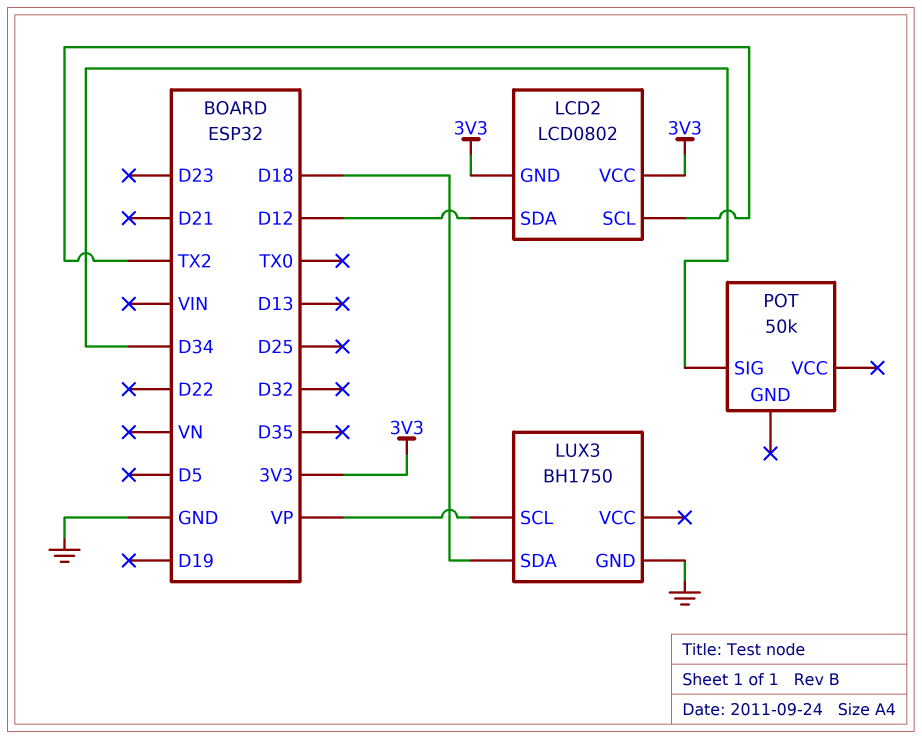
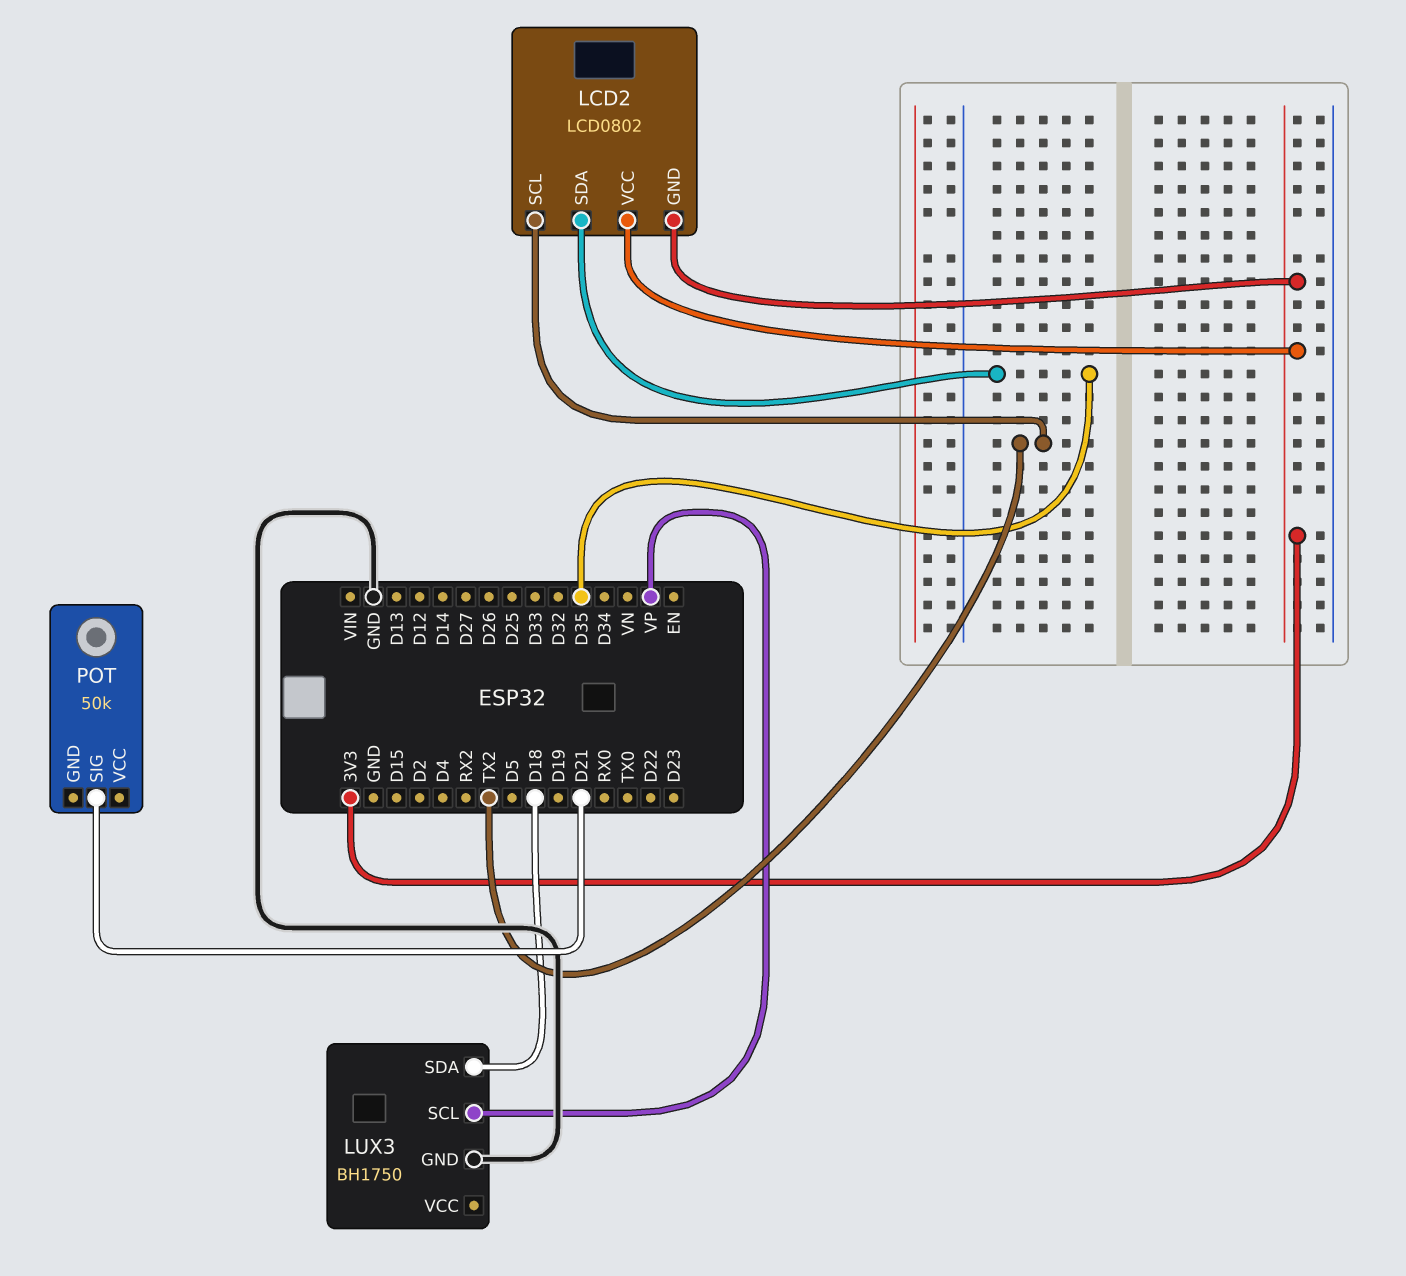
LCD2 pin SDA: D12 -> D35
POT pin SIG: D34 -> D21

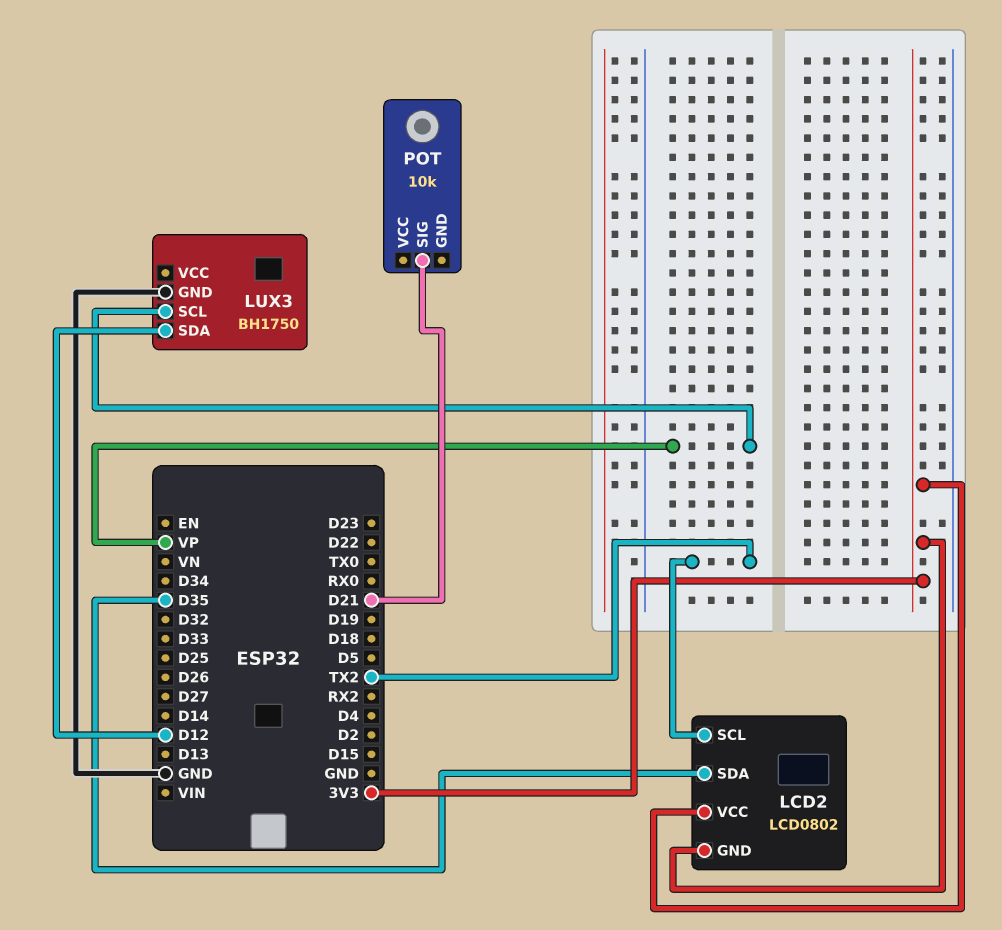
LUX3 pin SDA: D18 -> D12
POT: 50k -> 10k

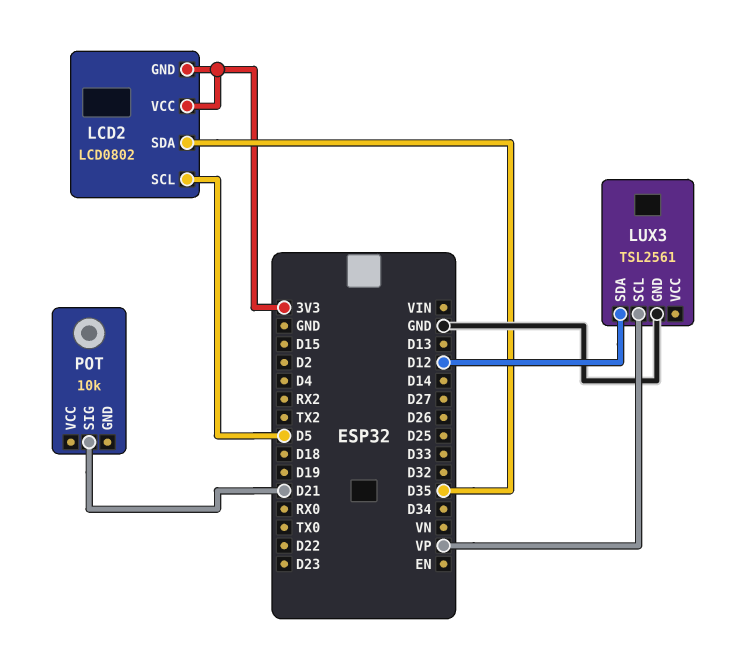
LCD2 pin SCL: TX2 -> D5
LUX3: BH1750 -> TSL2561

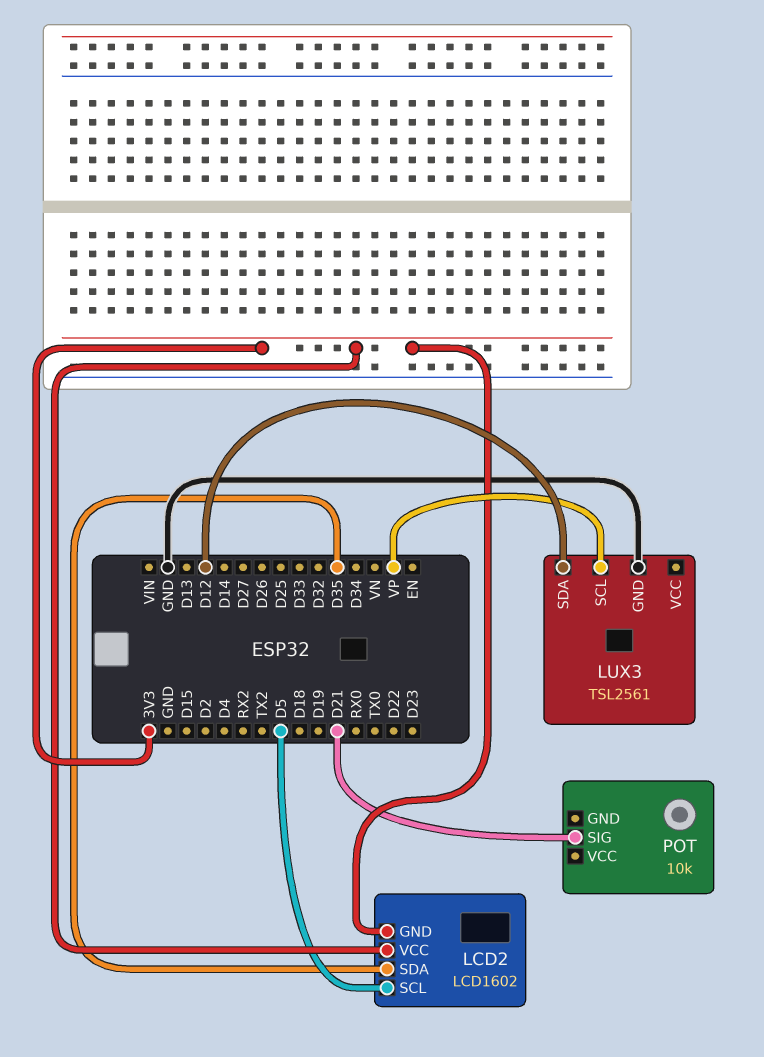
LCD2: LCD0802 -> LCD1602

